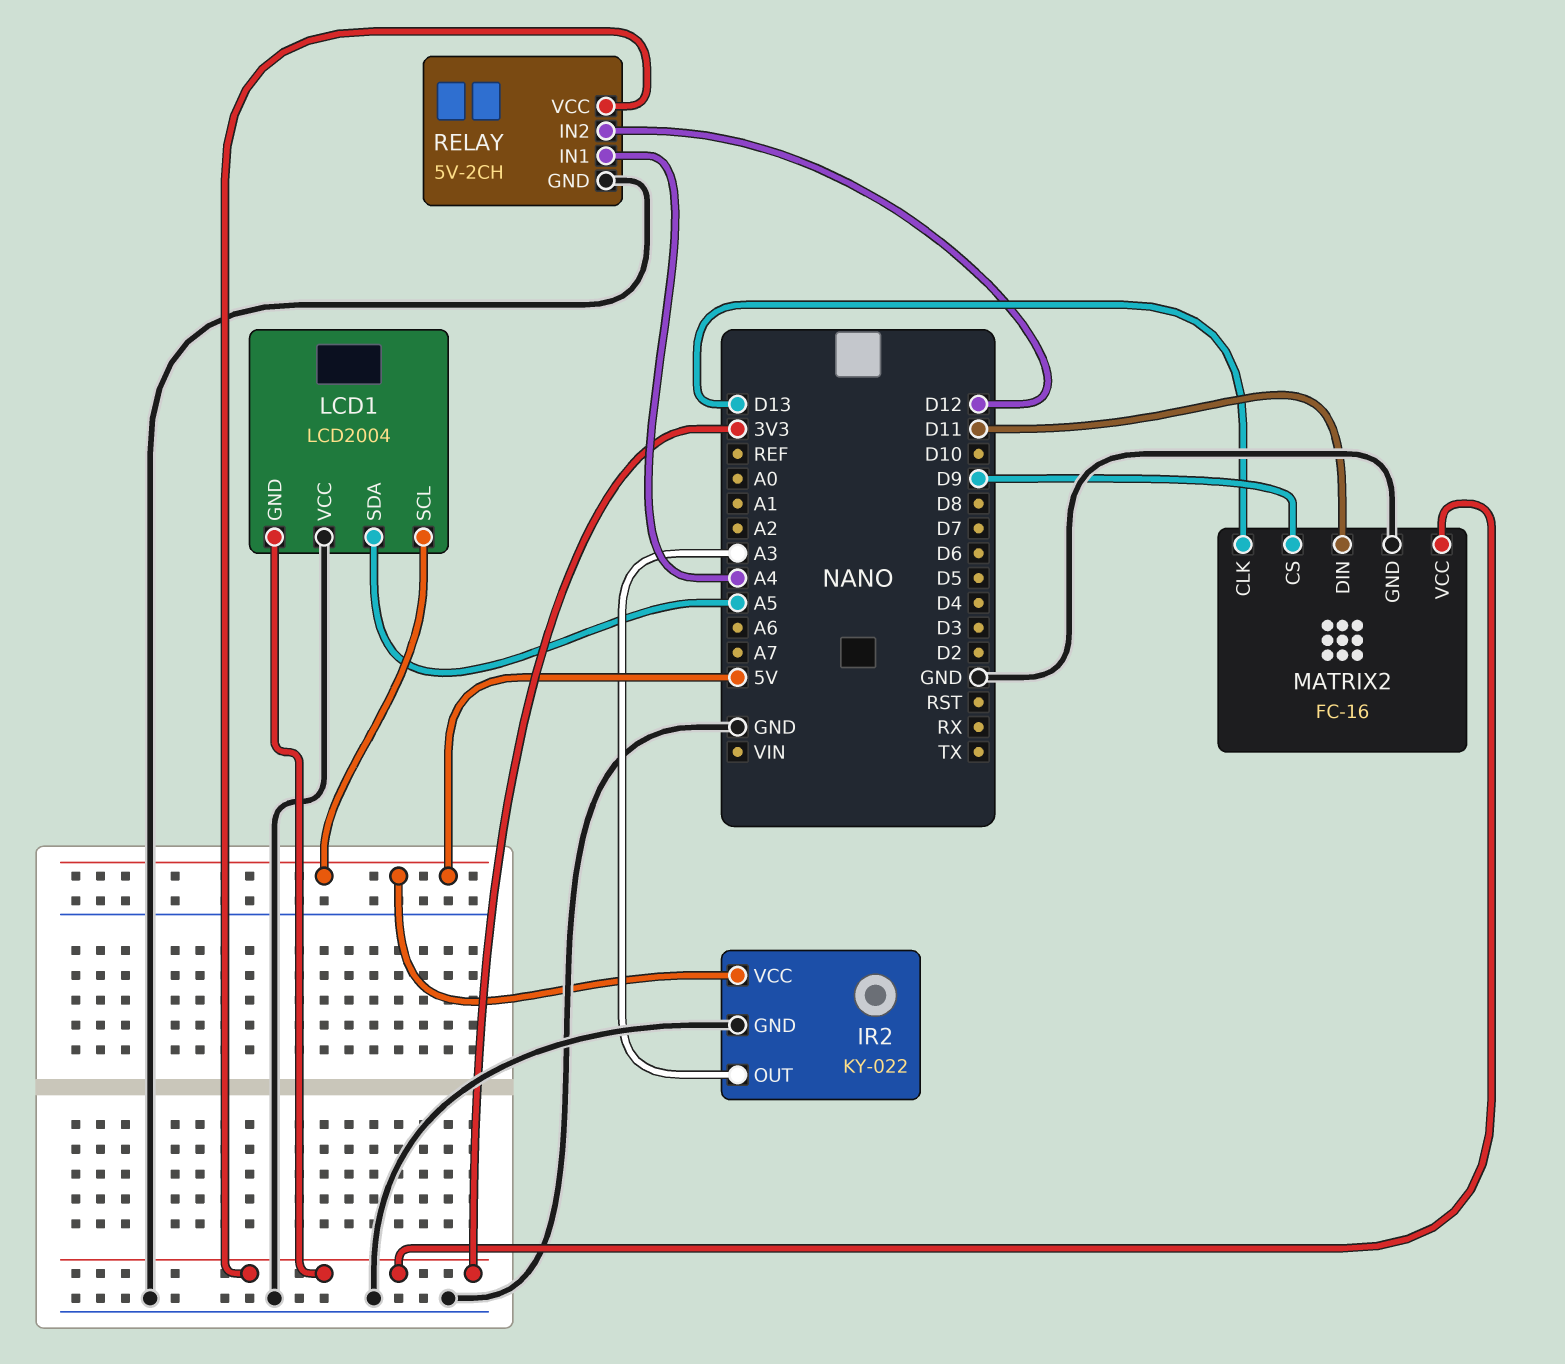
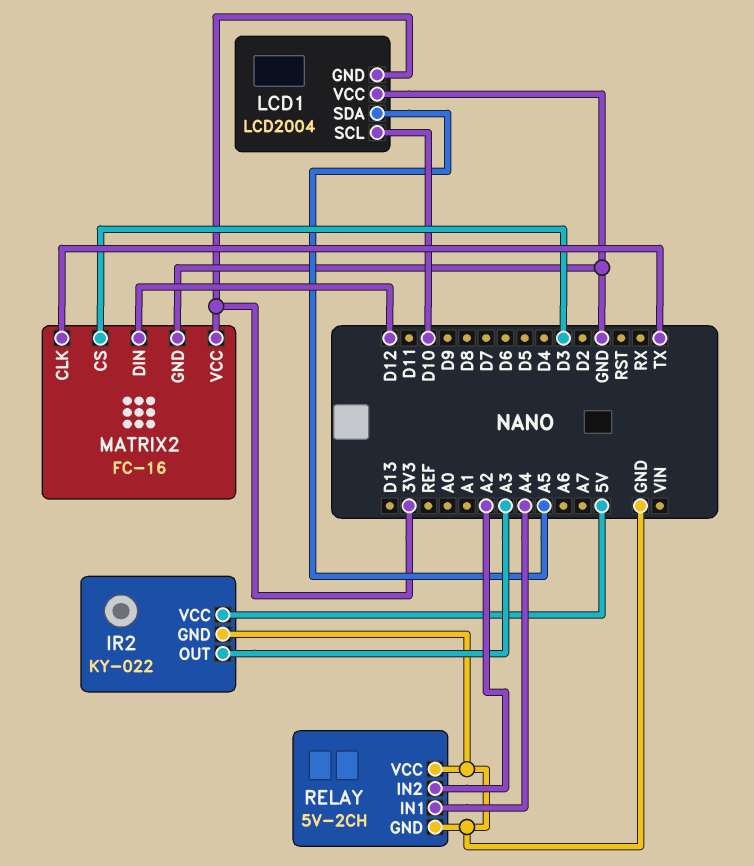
LCD1 pin SCL: 5V -> D10
MATRIX2 pin CLK: D13 -> TX
MATRIX2 pin CS: D9 -> D3
MATRIX2 pin DIN: D11 -> D12
RELAY pin IN2: D12 -> A2
RELAY pin VCC: 3V3 -> GND

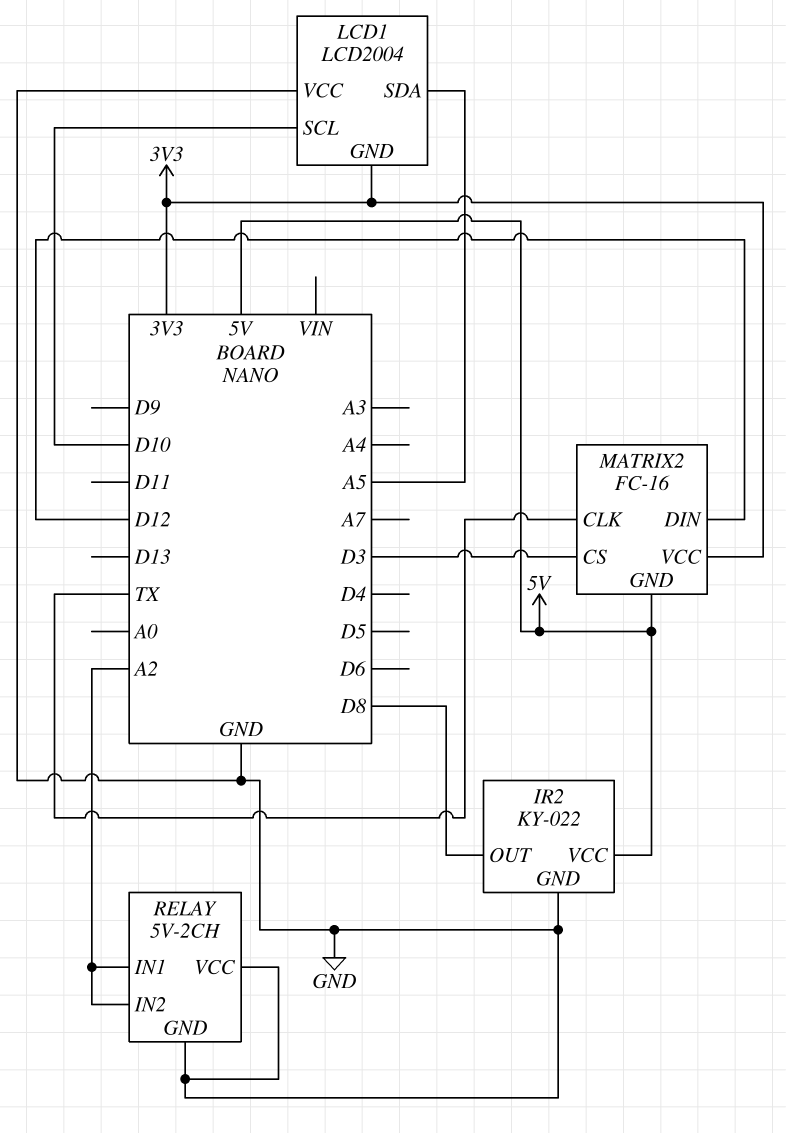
IR2 pin OUT: A3 -> D8
MATRIX2 pin GND: GND -> 5V
RELAY pin IN1: A4 -> A2

